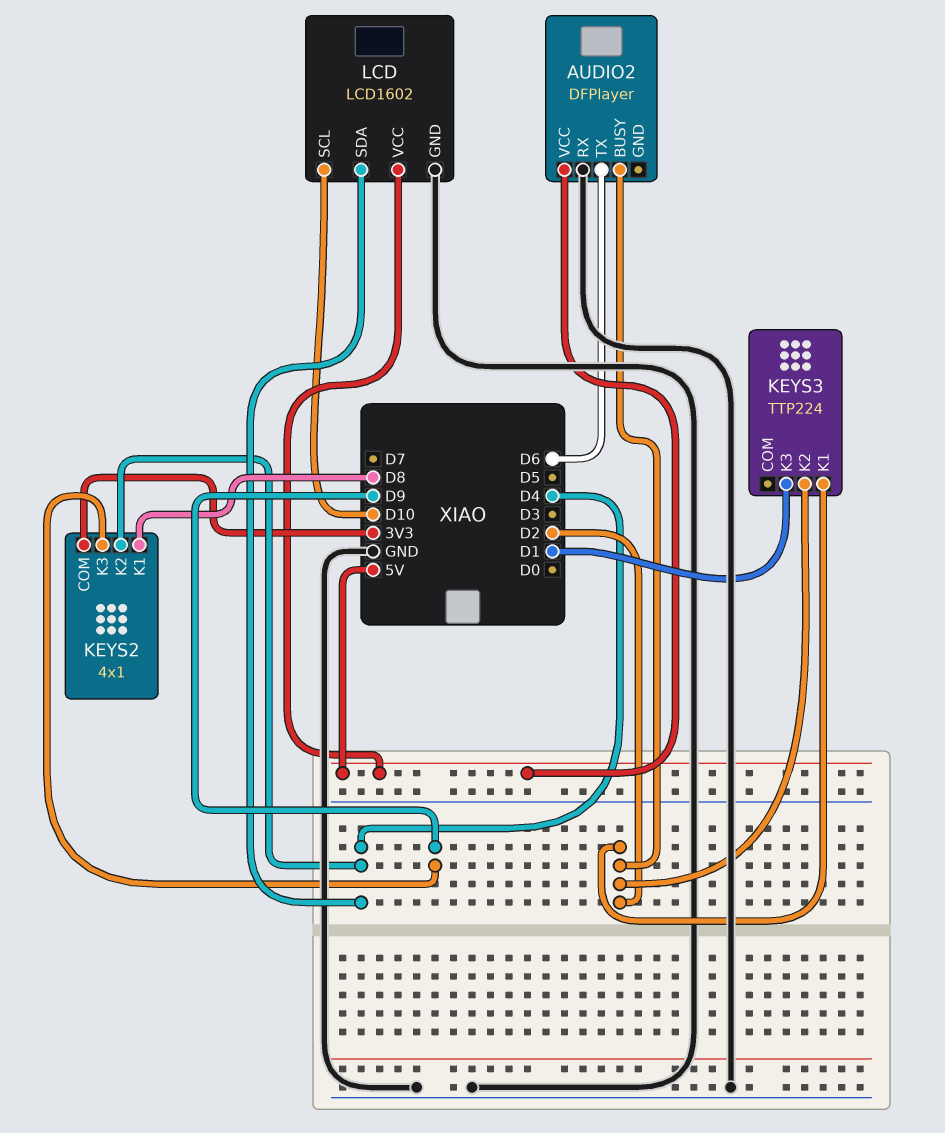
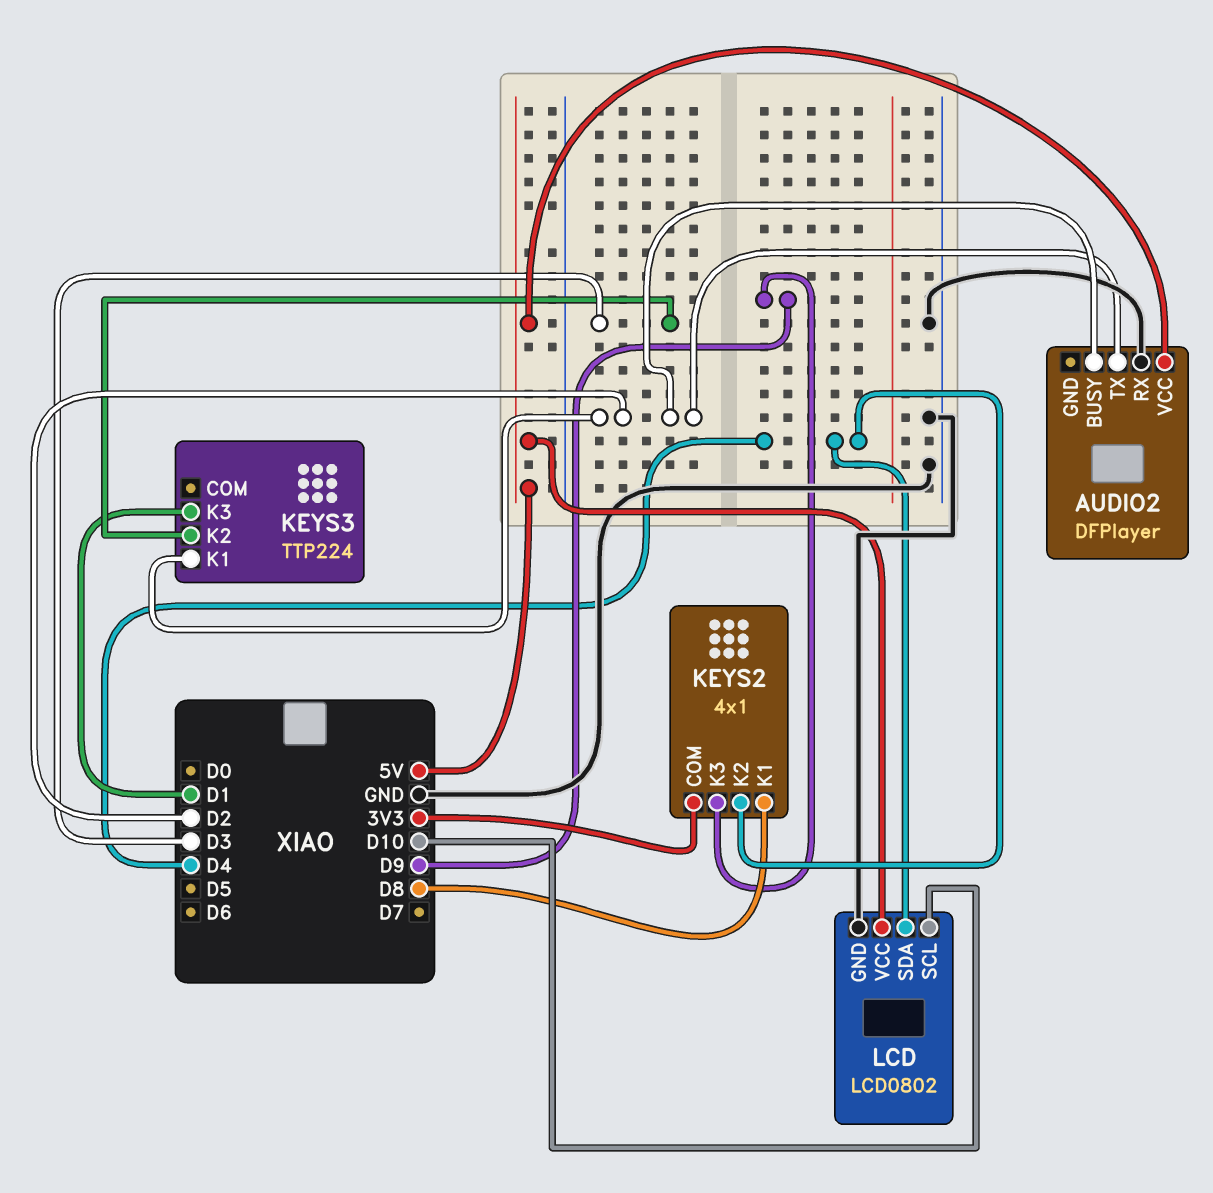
AUDIO2 pin TX: D6 -> D2
KEYS3 pin K2: D2 -> D3
LCD: LCD1602 -> LCD0802

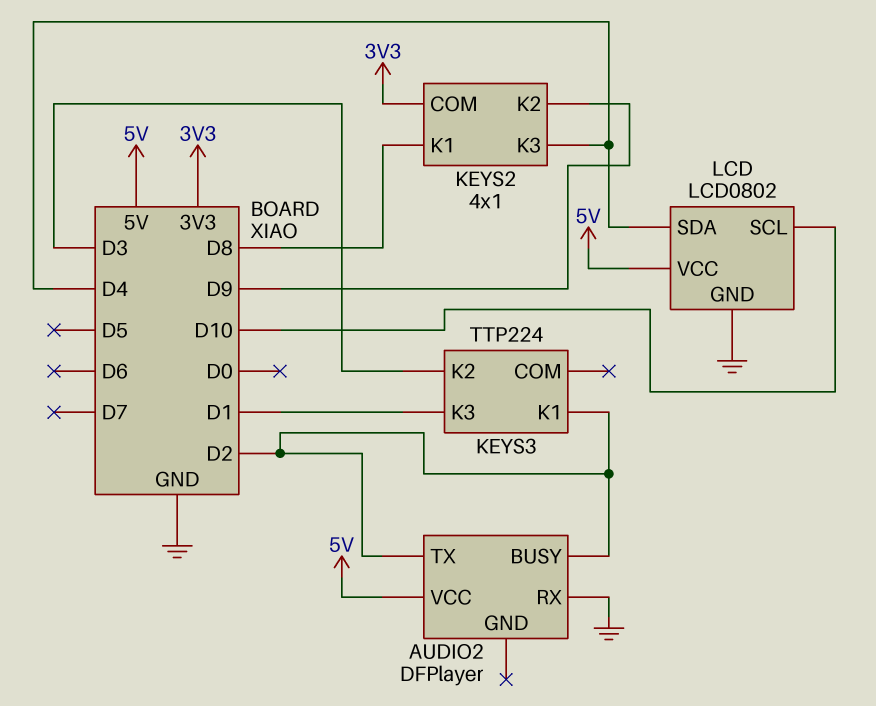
KEYS2 pin K2: D4 -> D9
KEYS2 pin K3: D9 -> D4

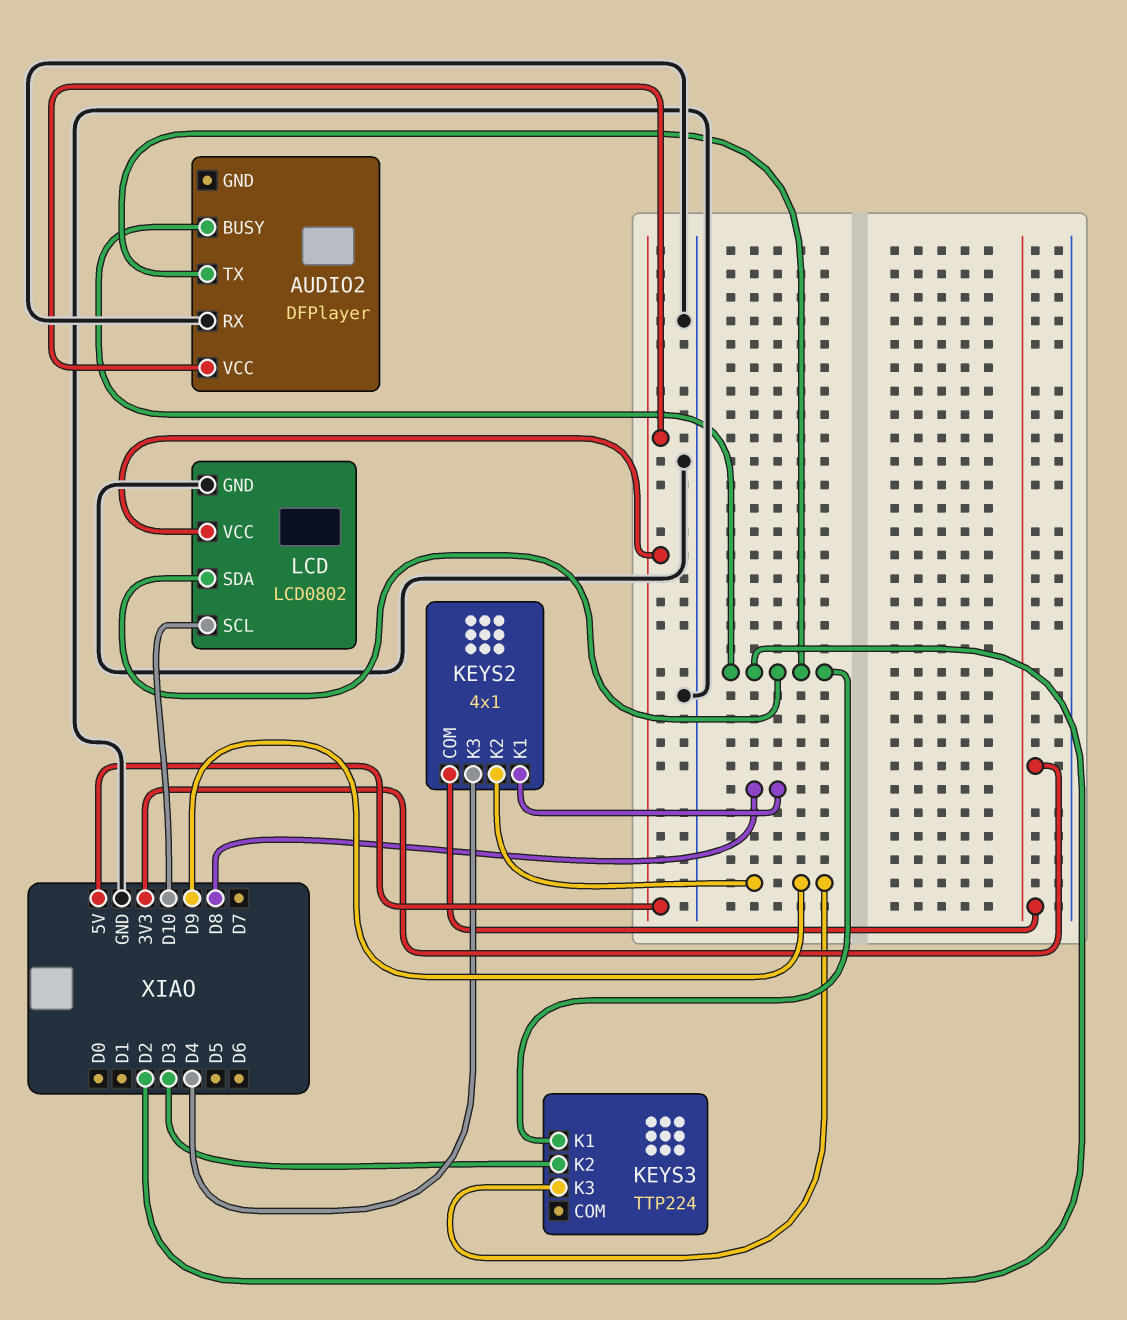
KEYS3 pin K3: D1 -> D9
LCD pin SDA: D4 -> D2

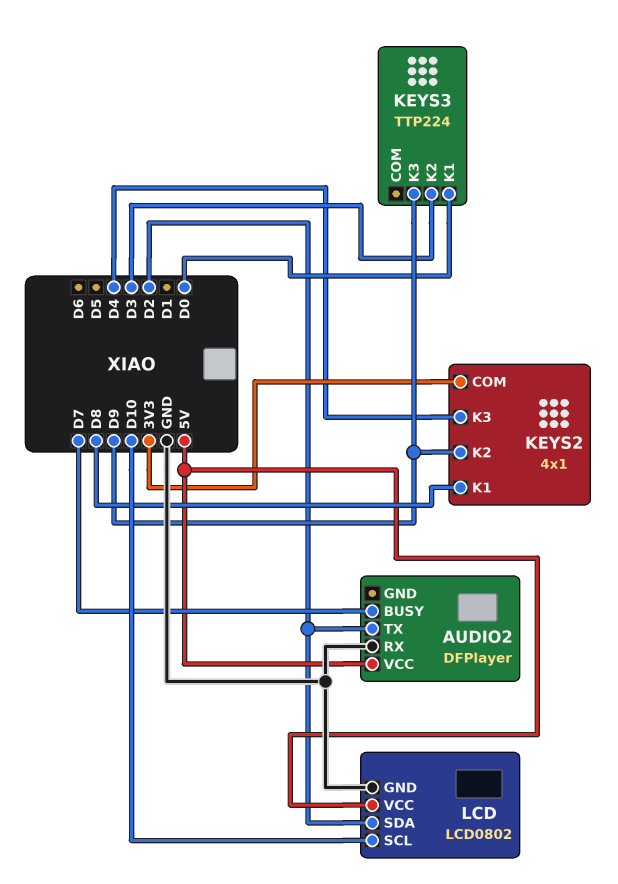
AUDIO2 pin BUSY: D2 -> D7
KEYS3 pin K1: D2 -> D0

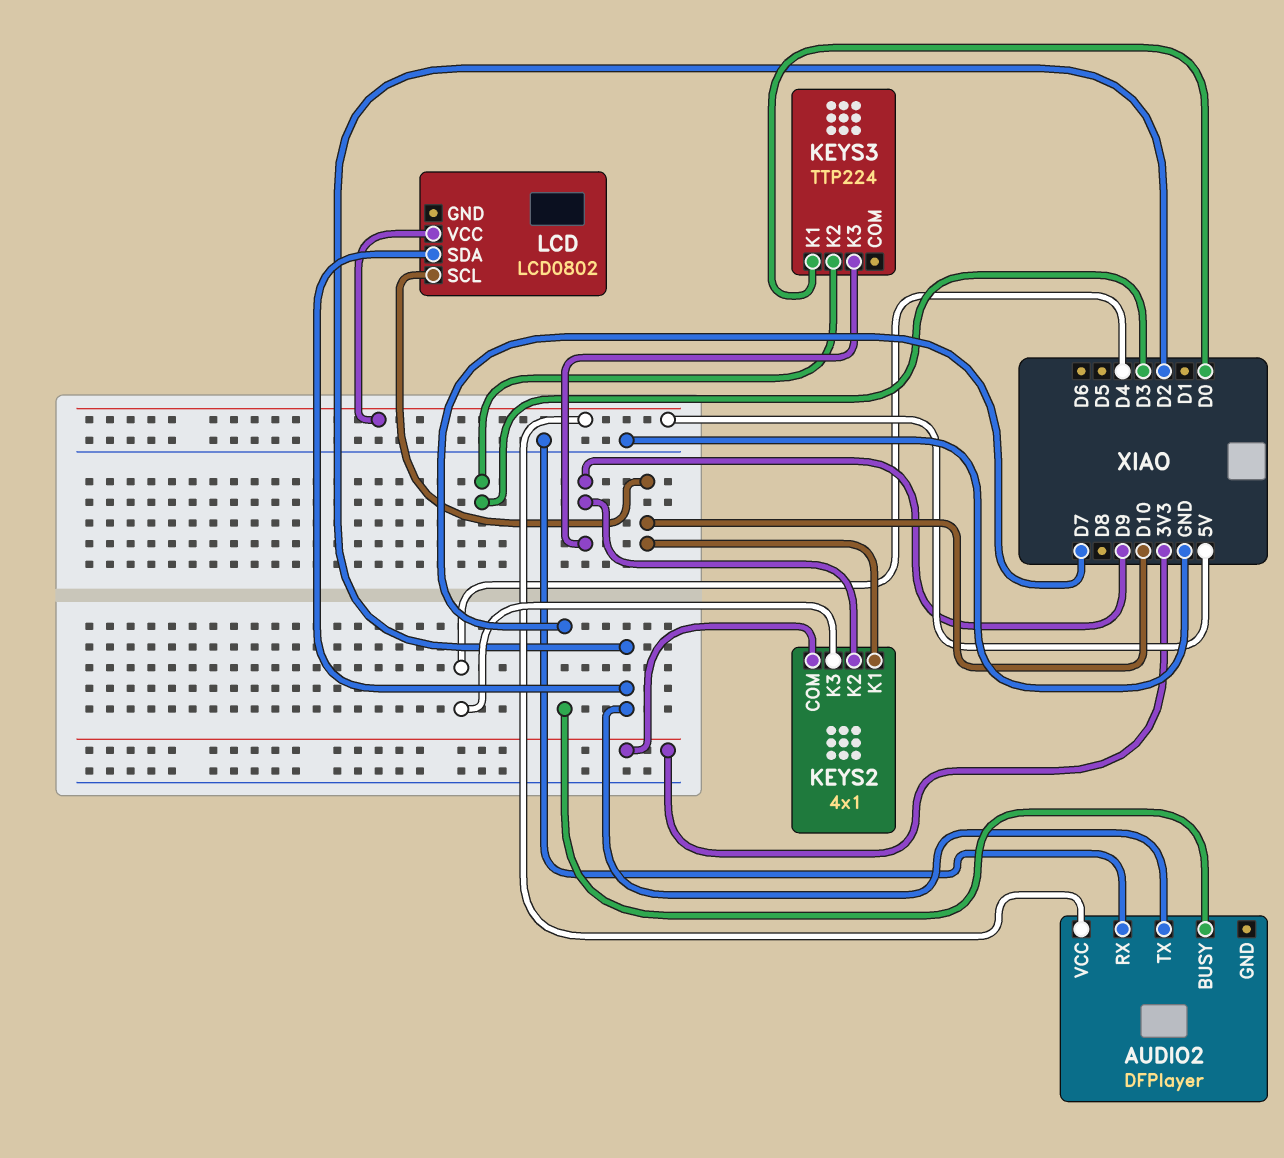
KEYS2 pin K1: D8 -> D10
LCD pin GND: GND -> none

